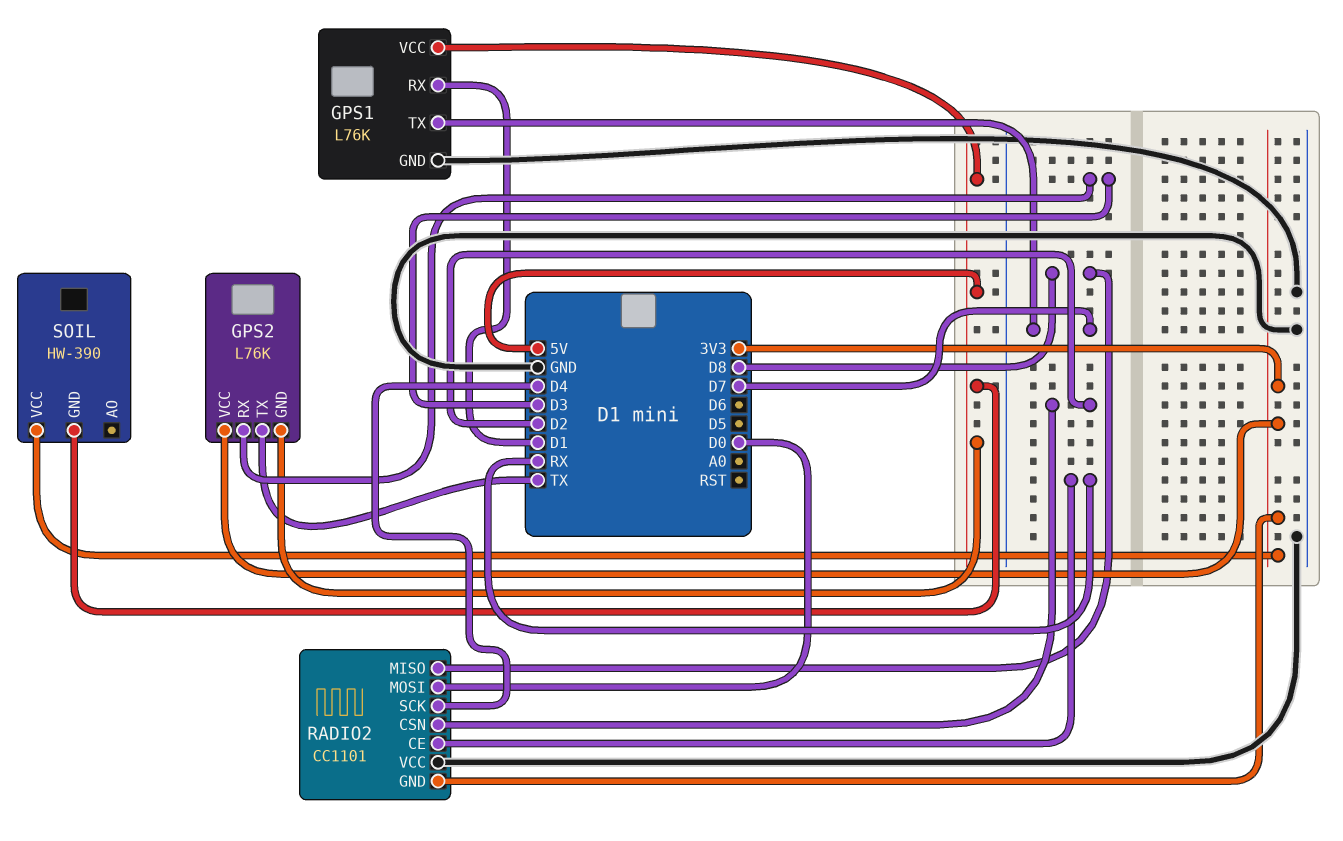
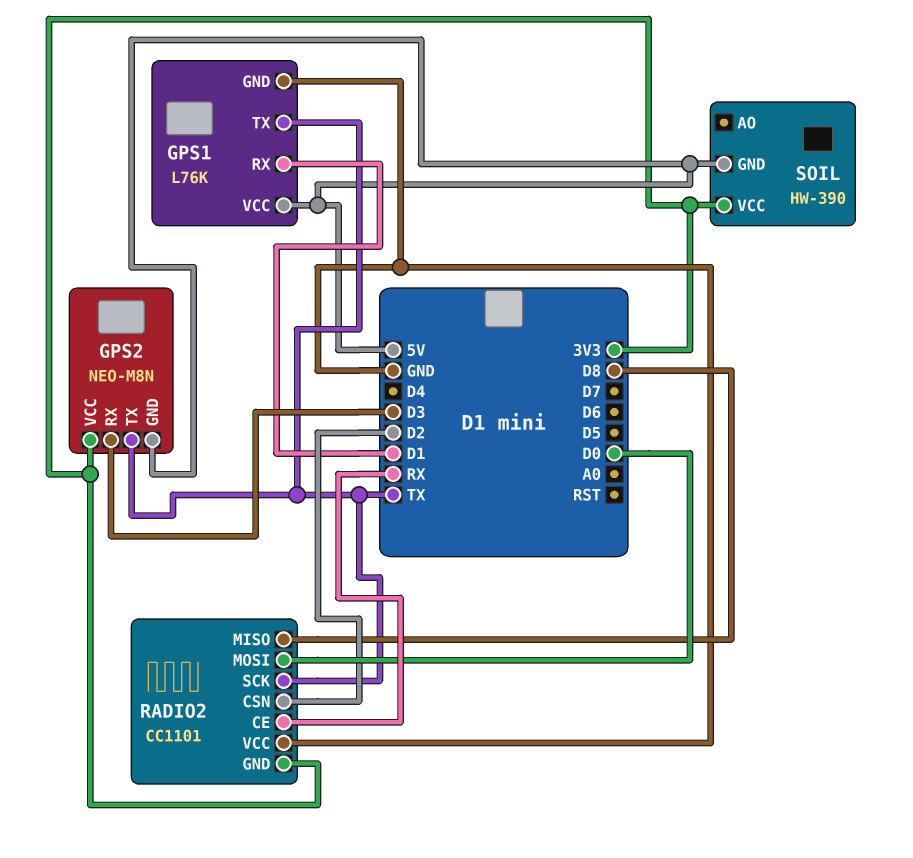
GPS1 pin TX: D7 -> TX
GPS2: L76K -> NEO-M8N
RADIO2 pin SCK: D4 -> TX

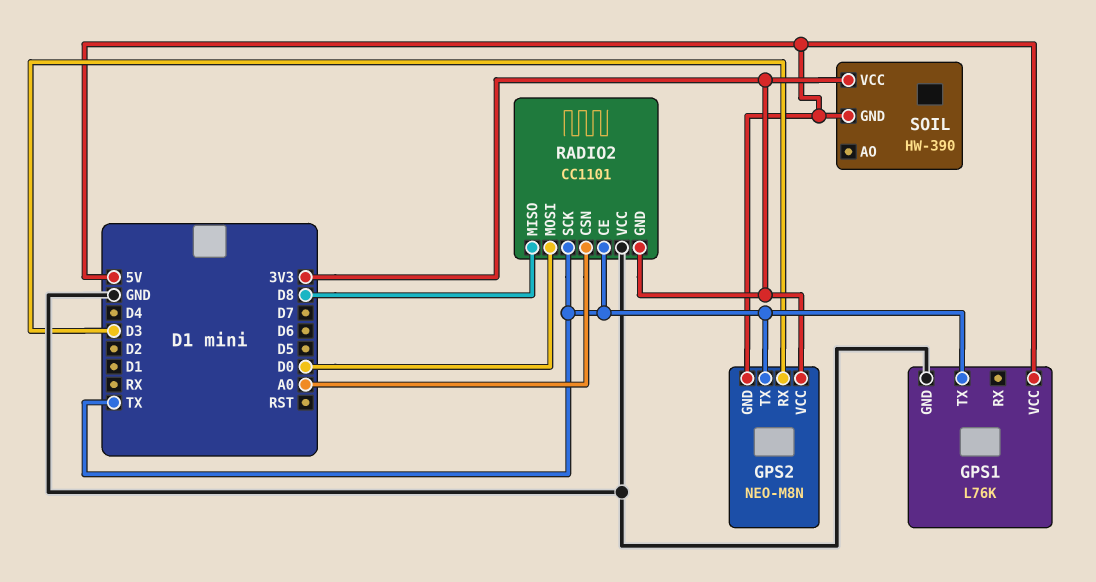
GPS1 pin RX: D1 -> none
RADIO2 pin CE: RX -> TX
RADIO2 pin CSN: D2 -> A0

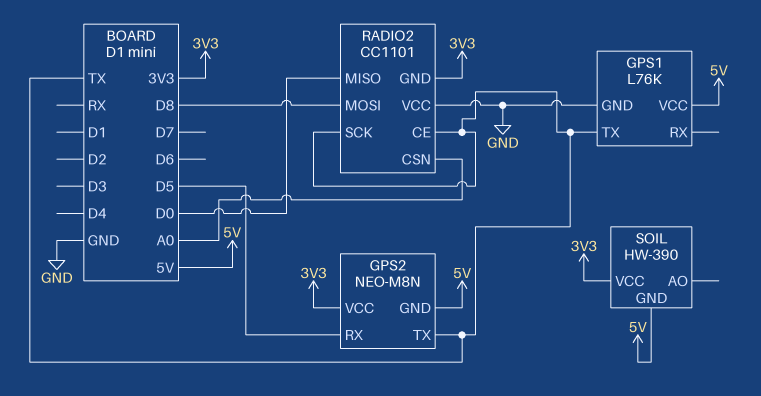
GPS2 pin RX: D3 -> D5
RADIO2 pin MISO: D8 -> D0
RADIO2 pin MOSI: D0 -> D8

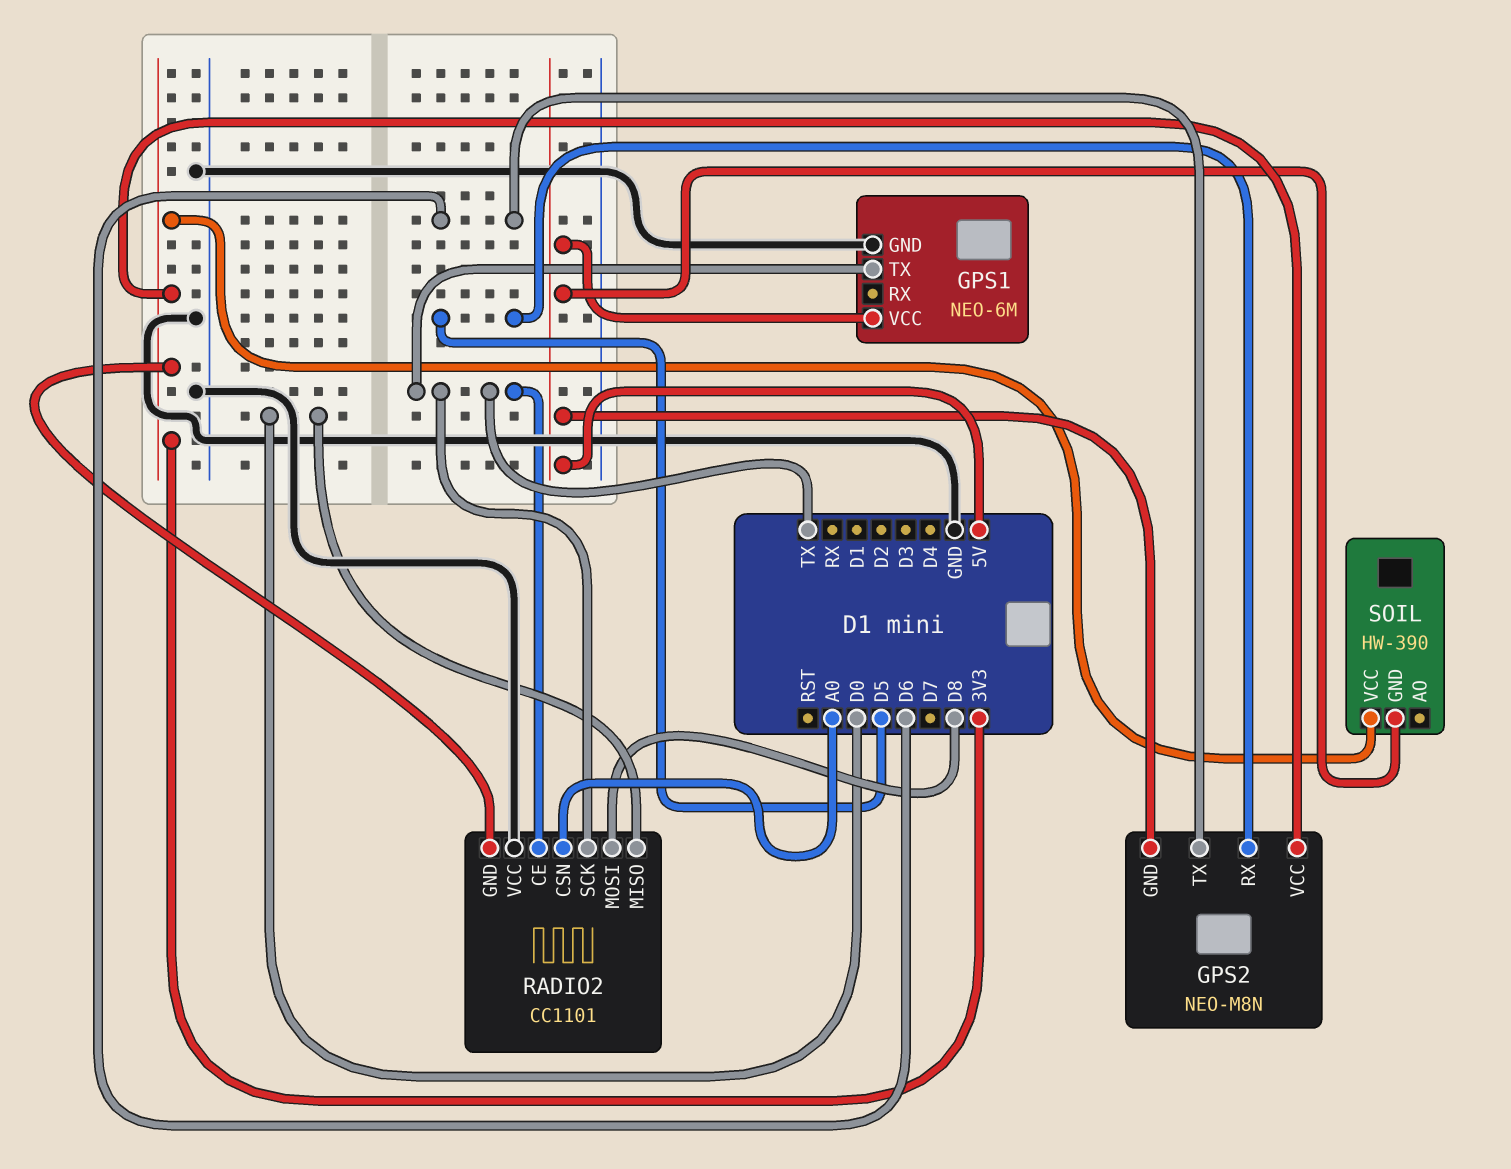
GPS1: L76K -> NEO-6M
GPS2 pin TX: TX -> D6

